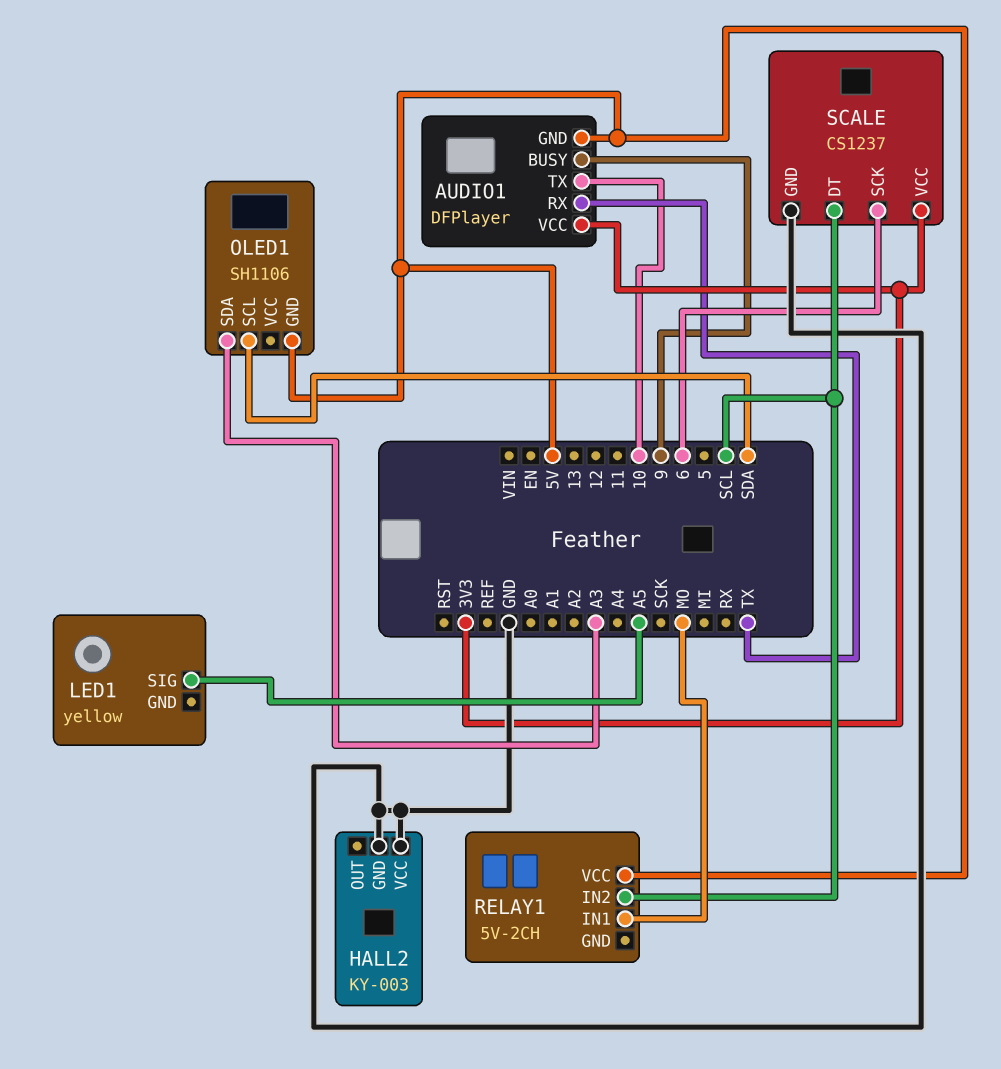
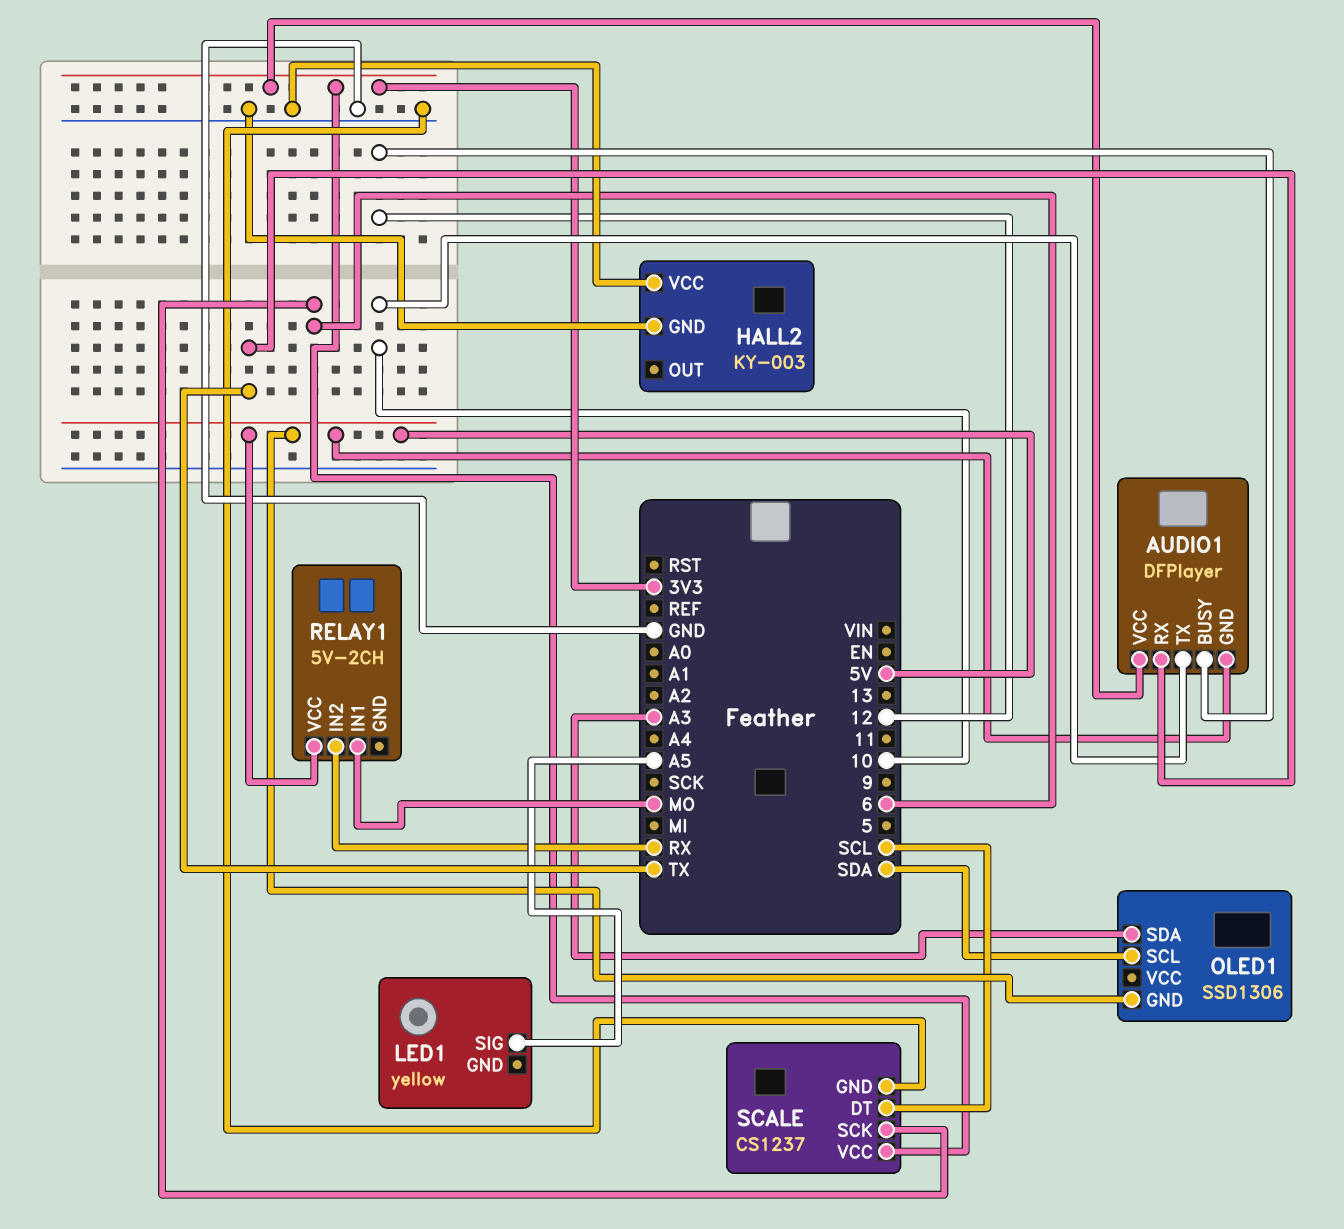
AUDIO1 pin BUSY: 9 -> 12
OLED1: SH1106 -> SSD1306
RELAY1 pin IN2: SCL -> RX

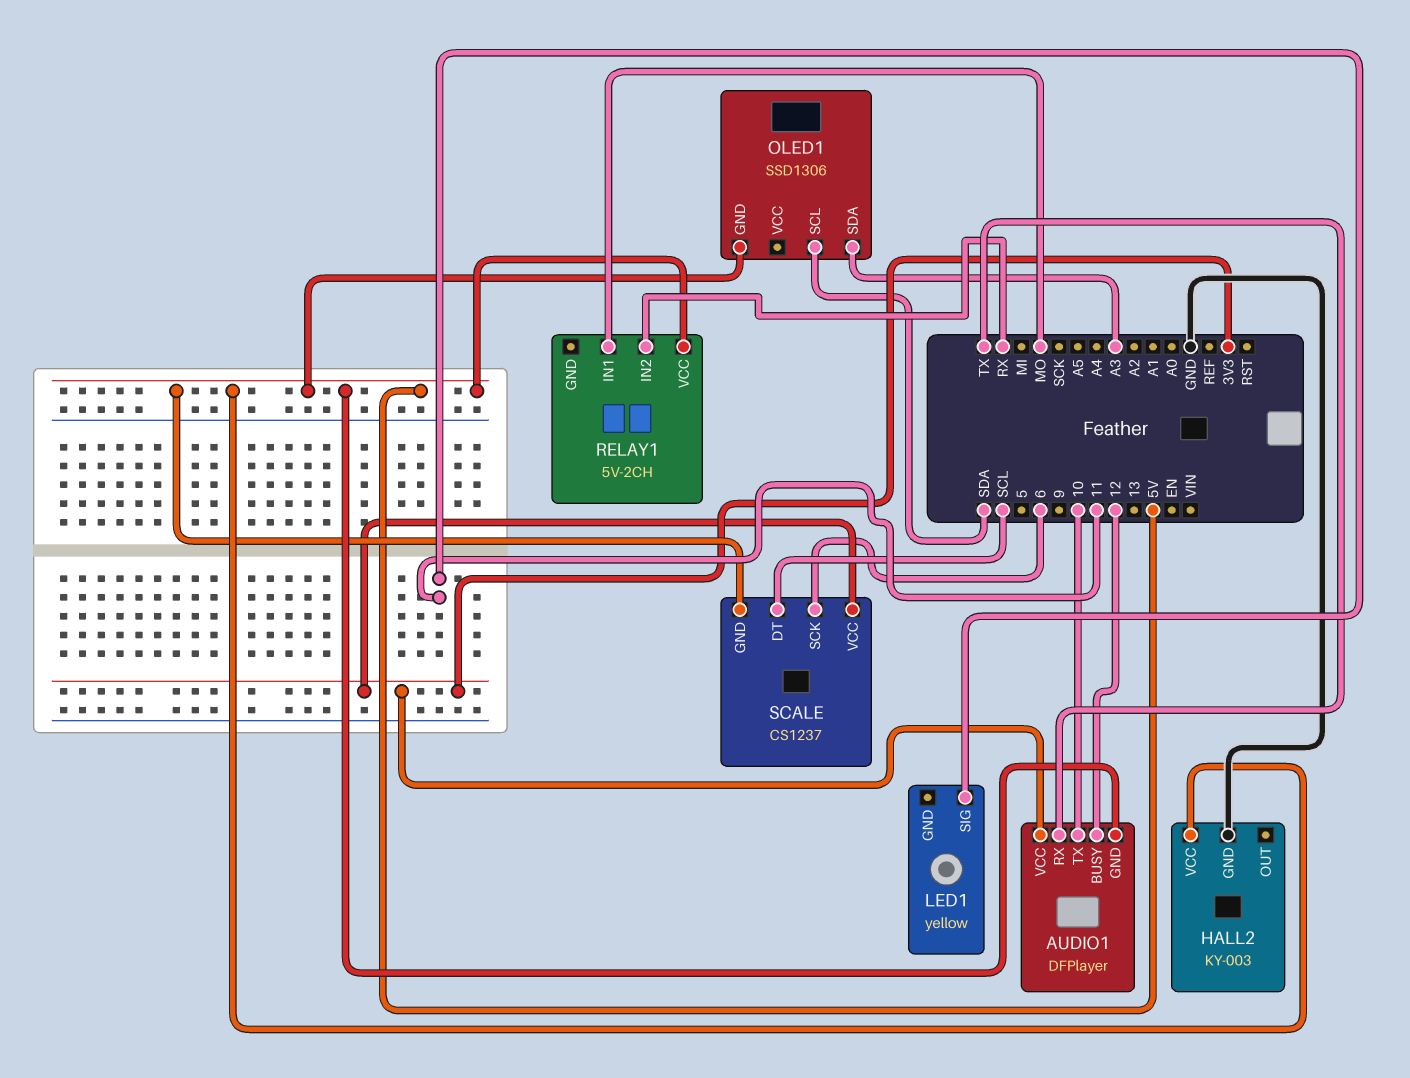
HALL2 pin VCC: GND -> 5V
LED1 pin SIG: A5 -> 11
SCALE pin GND: GND -> 5V

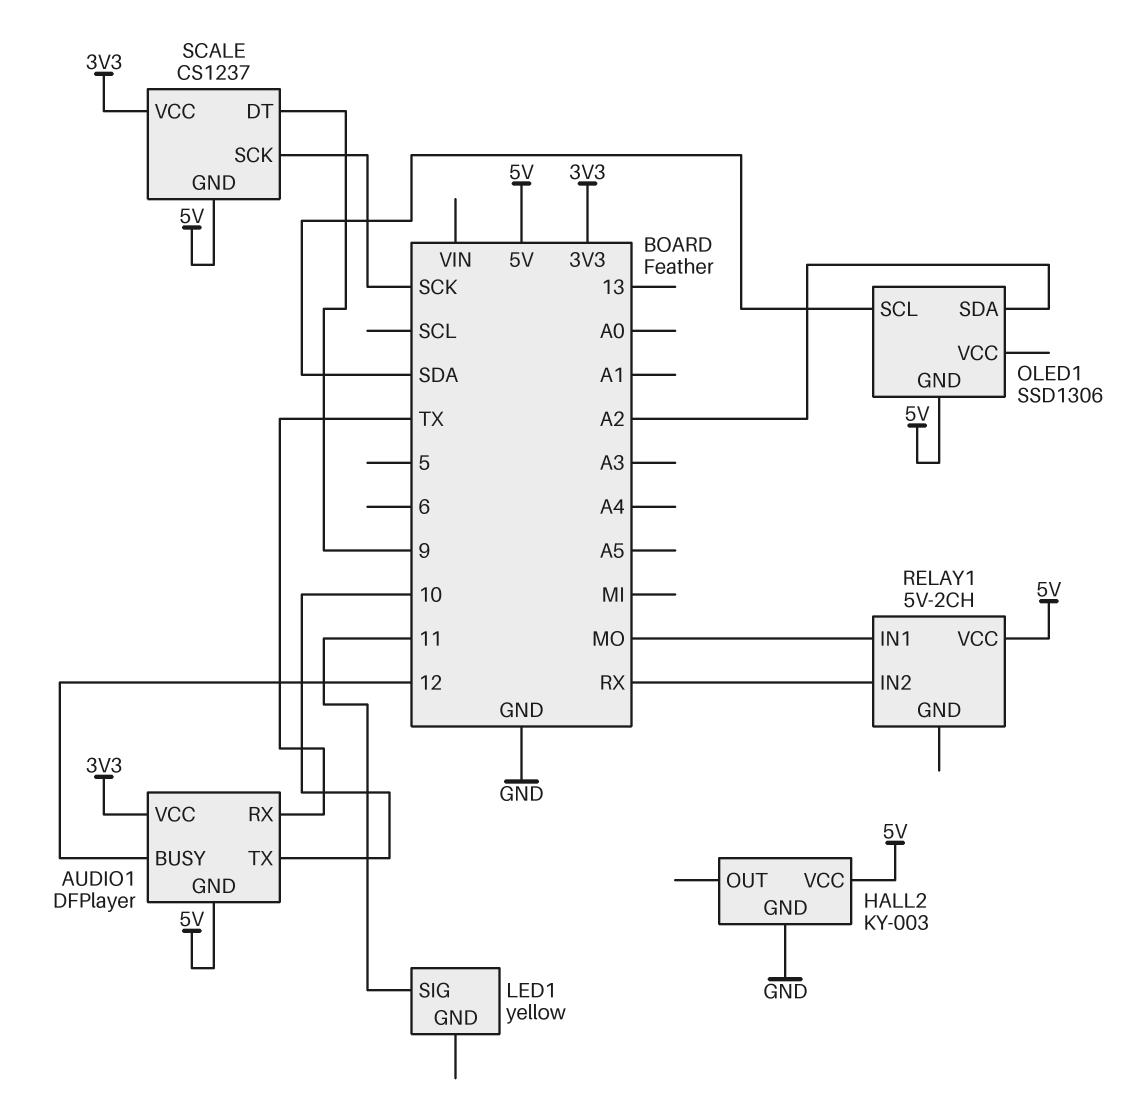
OLED1 pin SDA: A3 -> A2
SCALE pin DT: SCL -> 9
SCALE pin SCK: 6 -> SCK

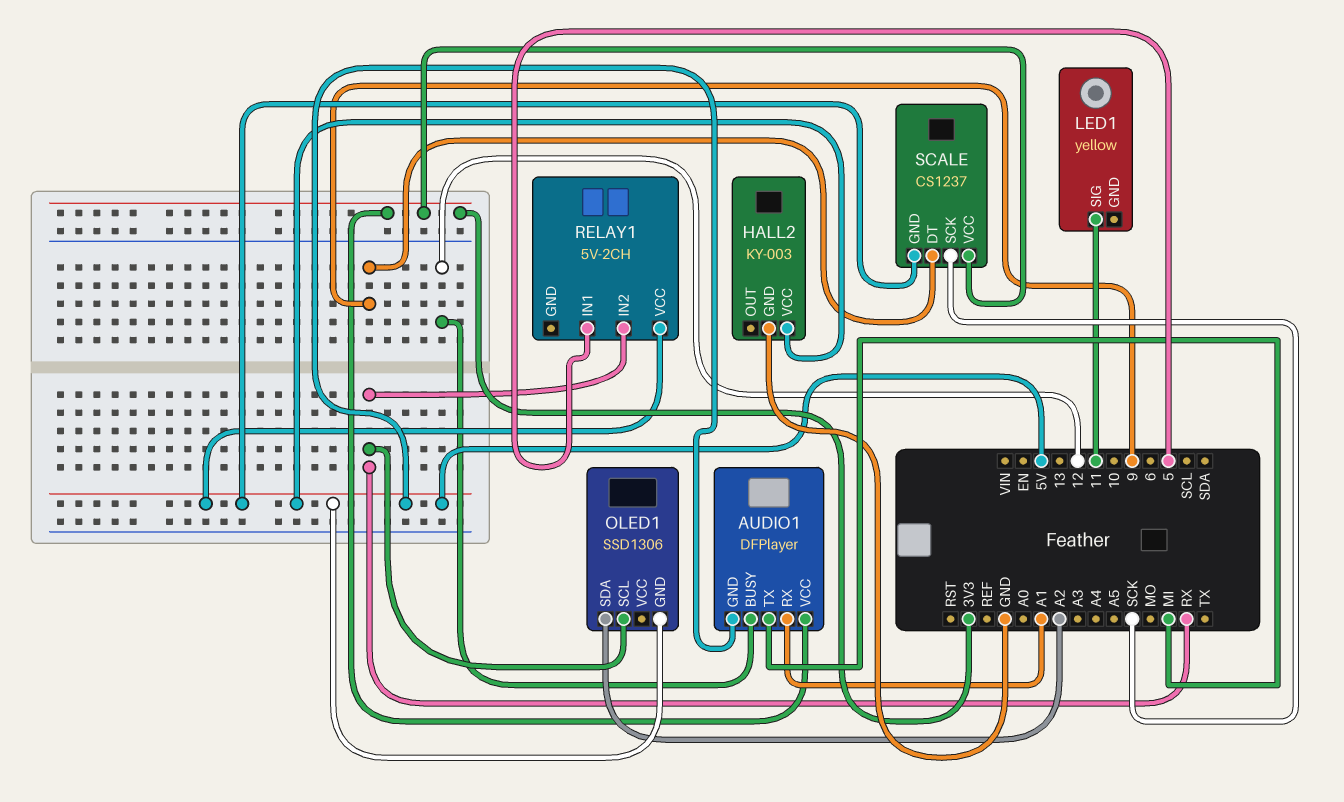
AUDIO1 pin RX: TX -> A1
AUDIO1 pin TX: 10 -> MI
OLED1 pin SCL: SDA -> RX
RELAY1 pin IN1: MO -> 5

